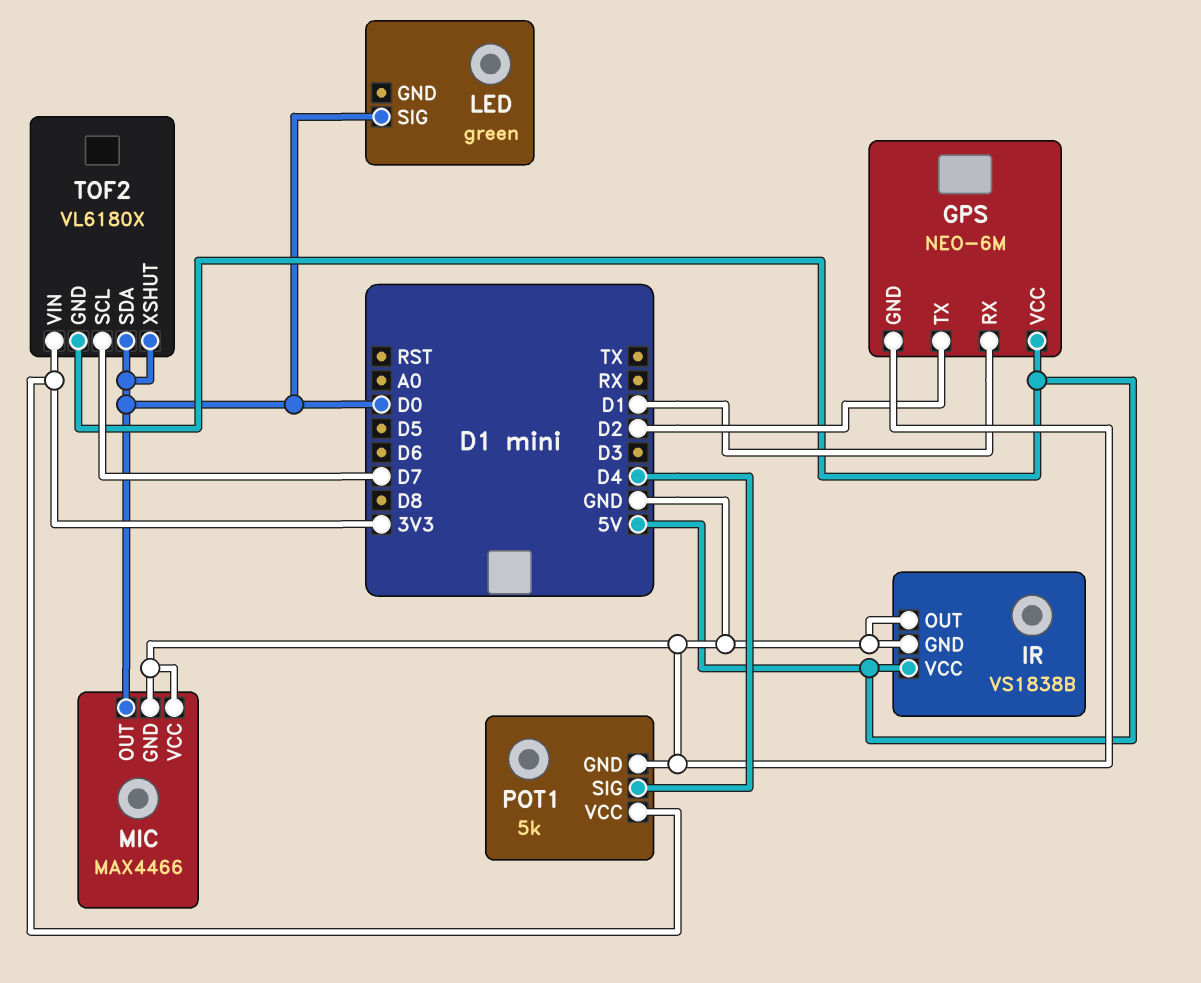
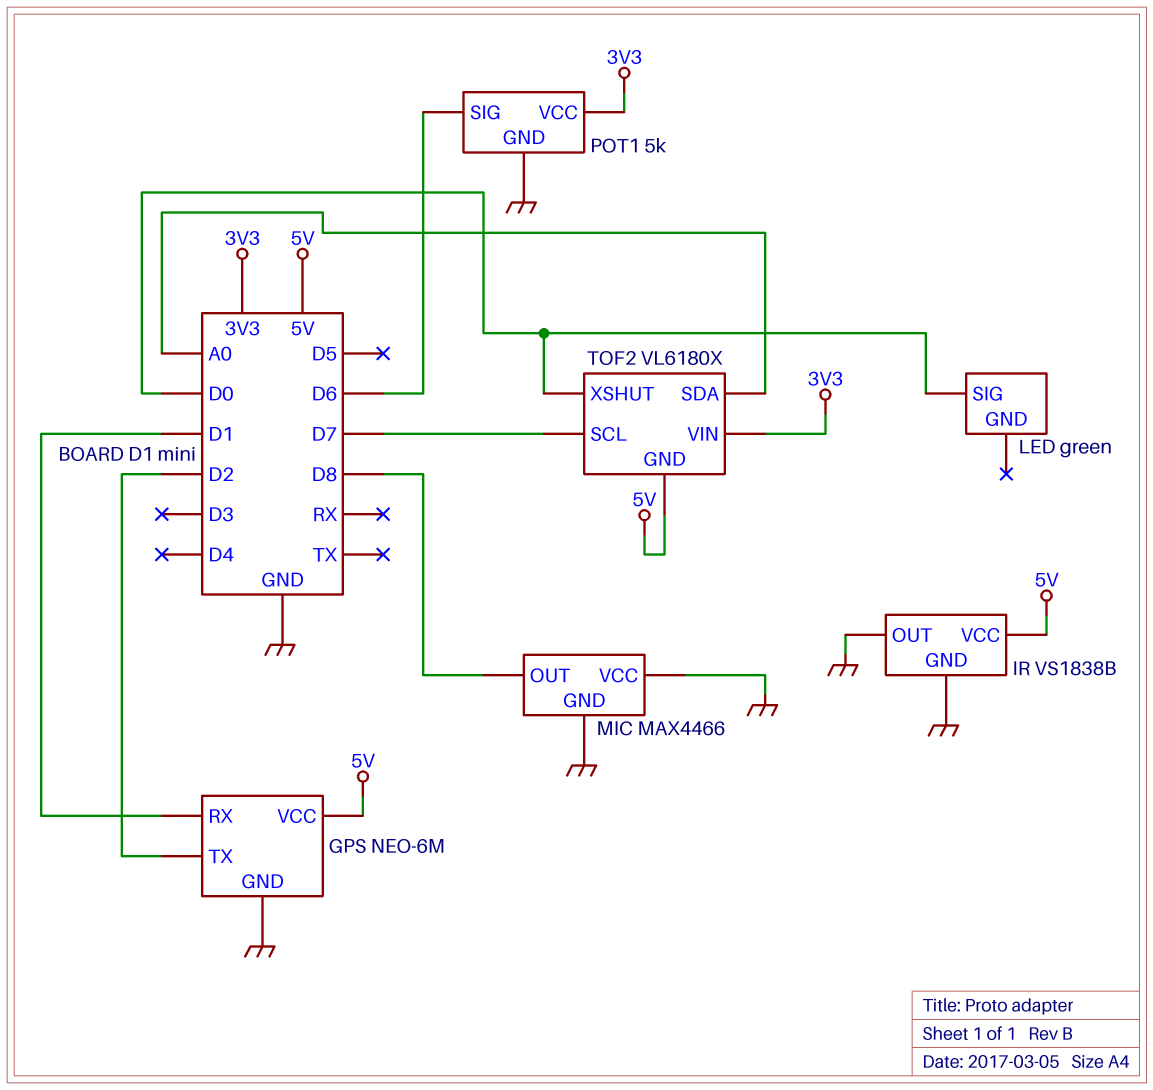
MIC pin OUT: D0 -> D8
POT1 pin SIG: D4 -> D6
TOF2 pin SDA: D0 -> A0

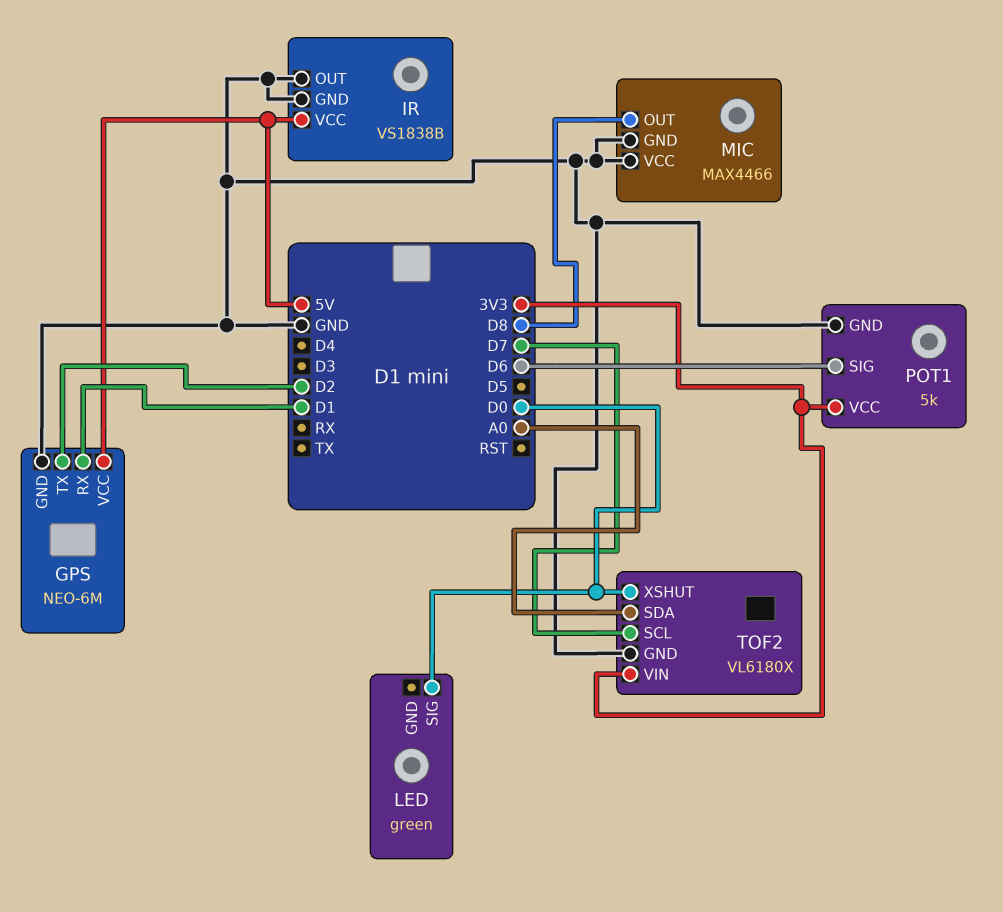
TOF2 pin GND: 5V -> GND

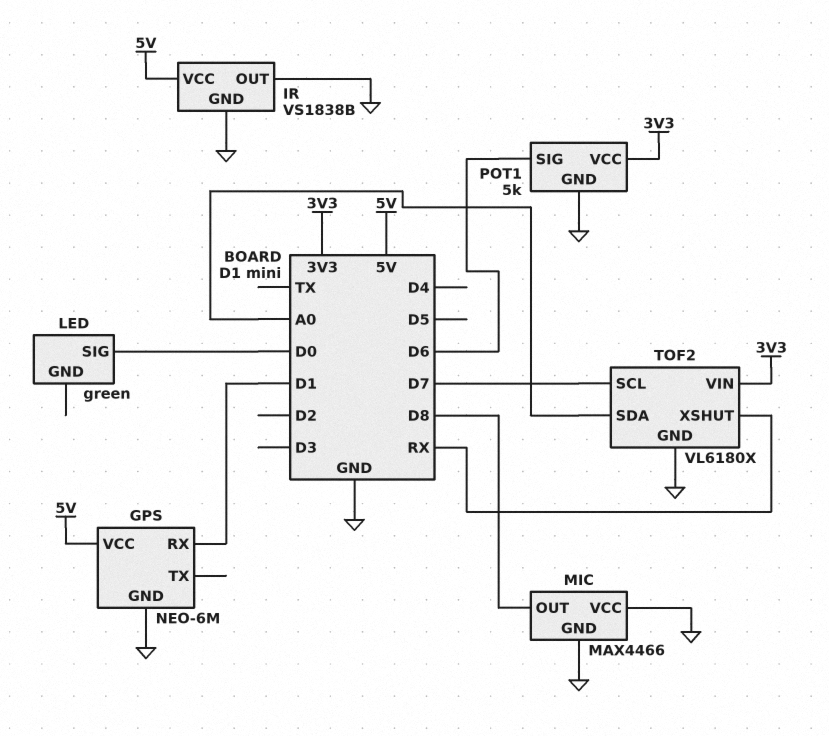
GPS pin TX: D2 -> none
TOF2 pin XSHUT: D0 -> RX

